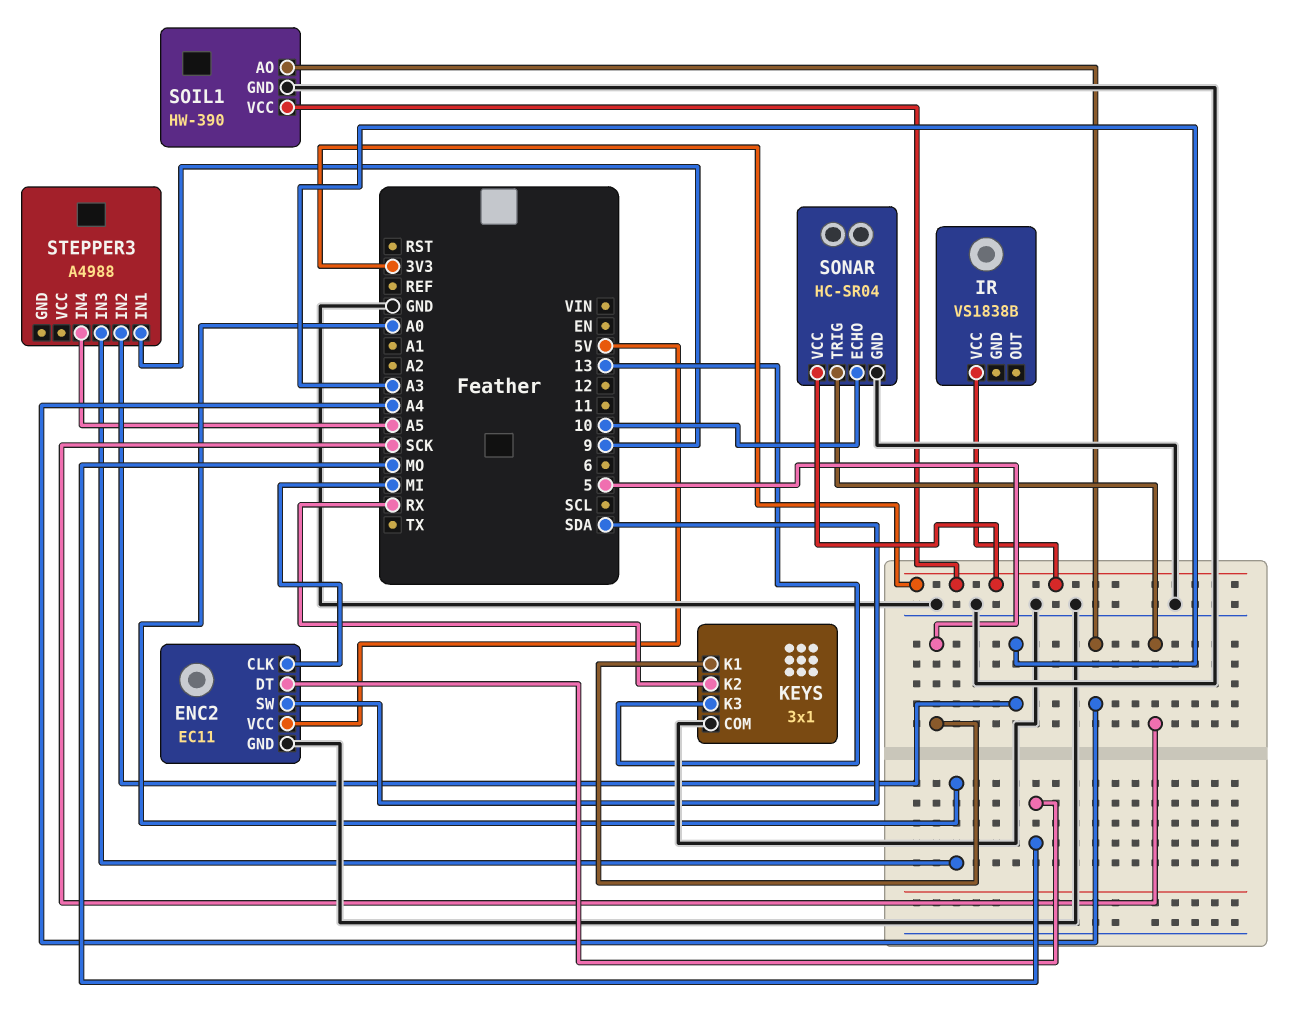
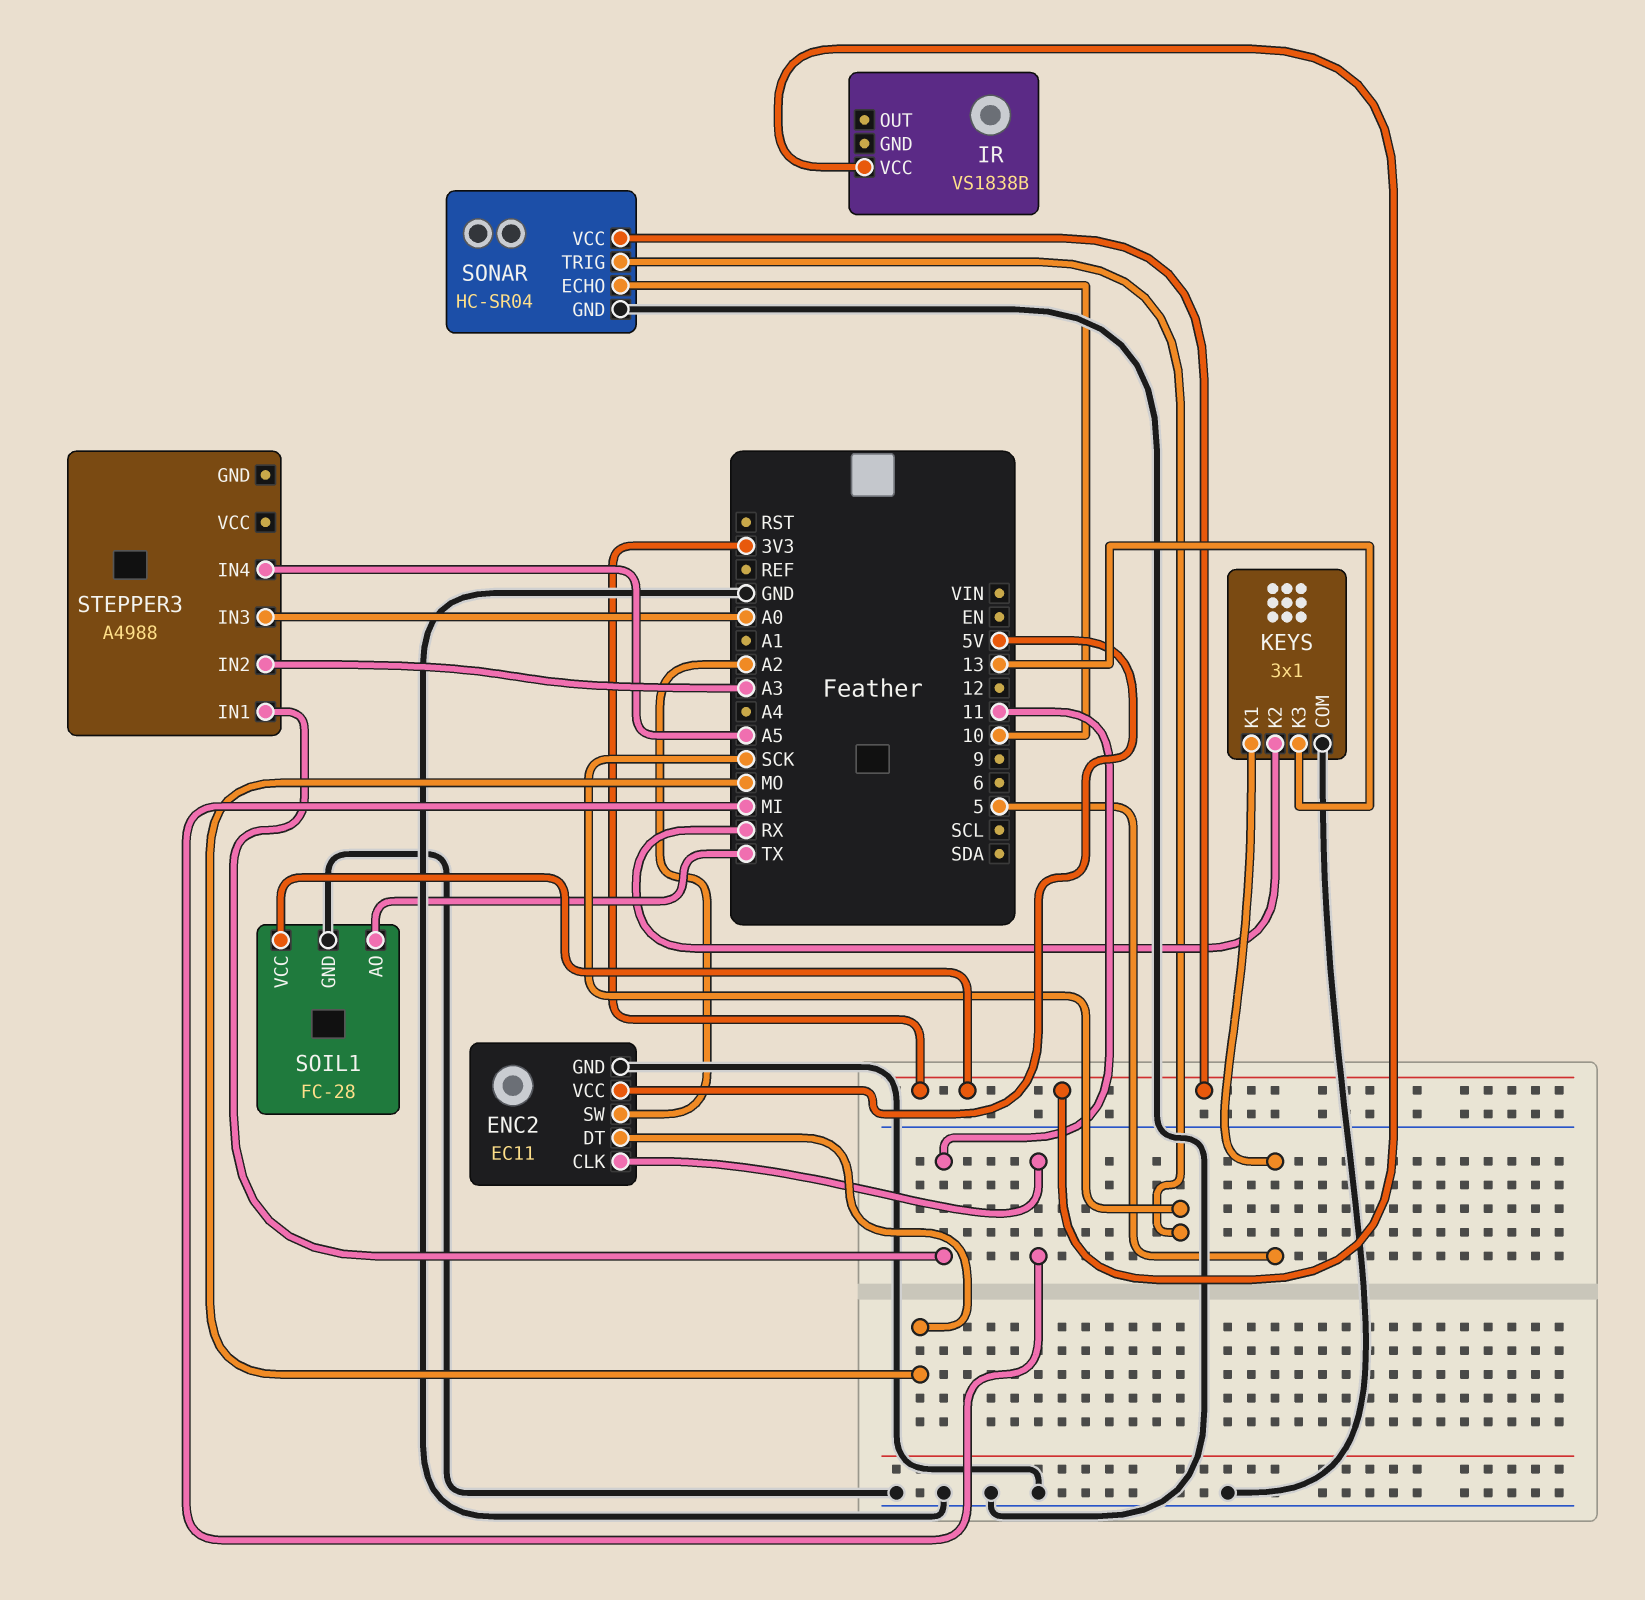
ENC2 pin SW: SDA -> A2
SOIL1: HW-390 -> FC-28
SOIL1 pin AO: A4 -> TX
STEPPER3 pin IN1: 9 -> 11

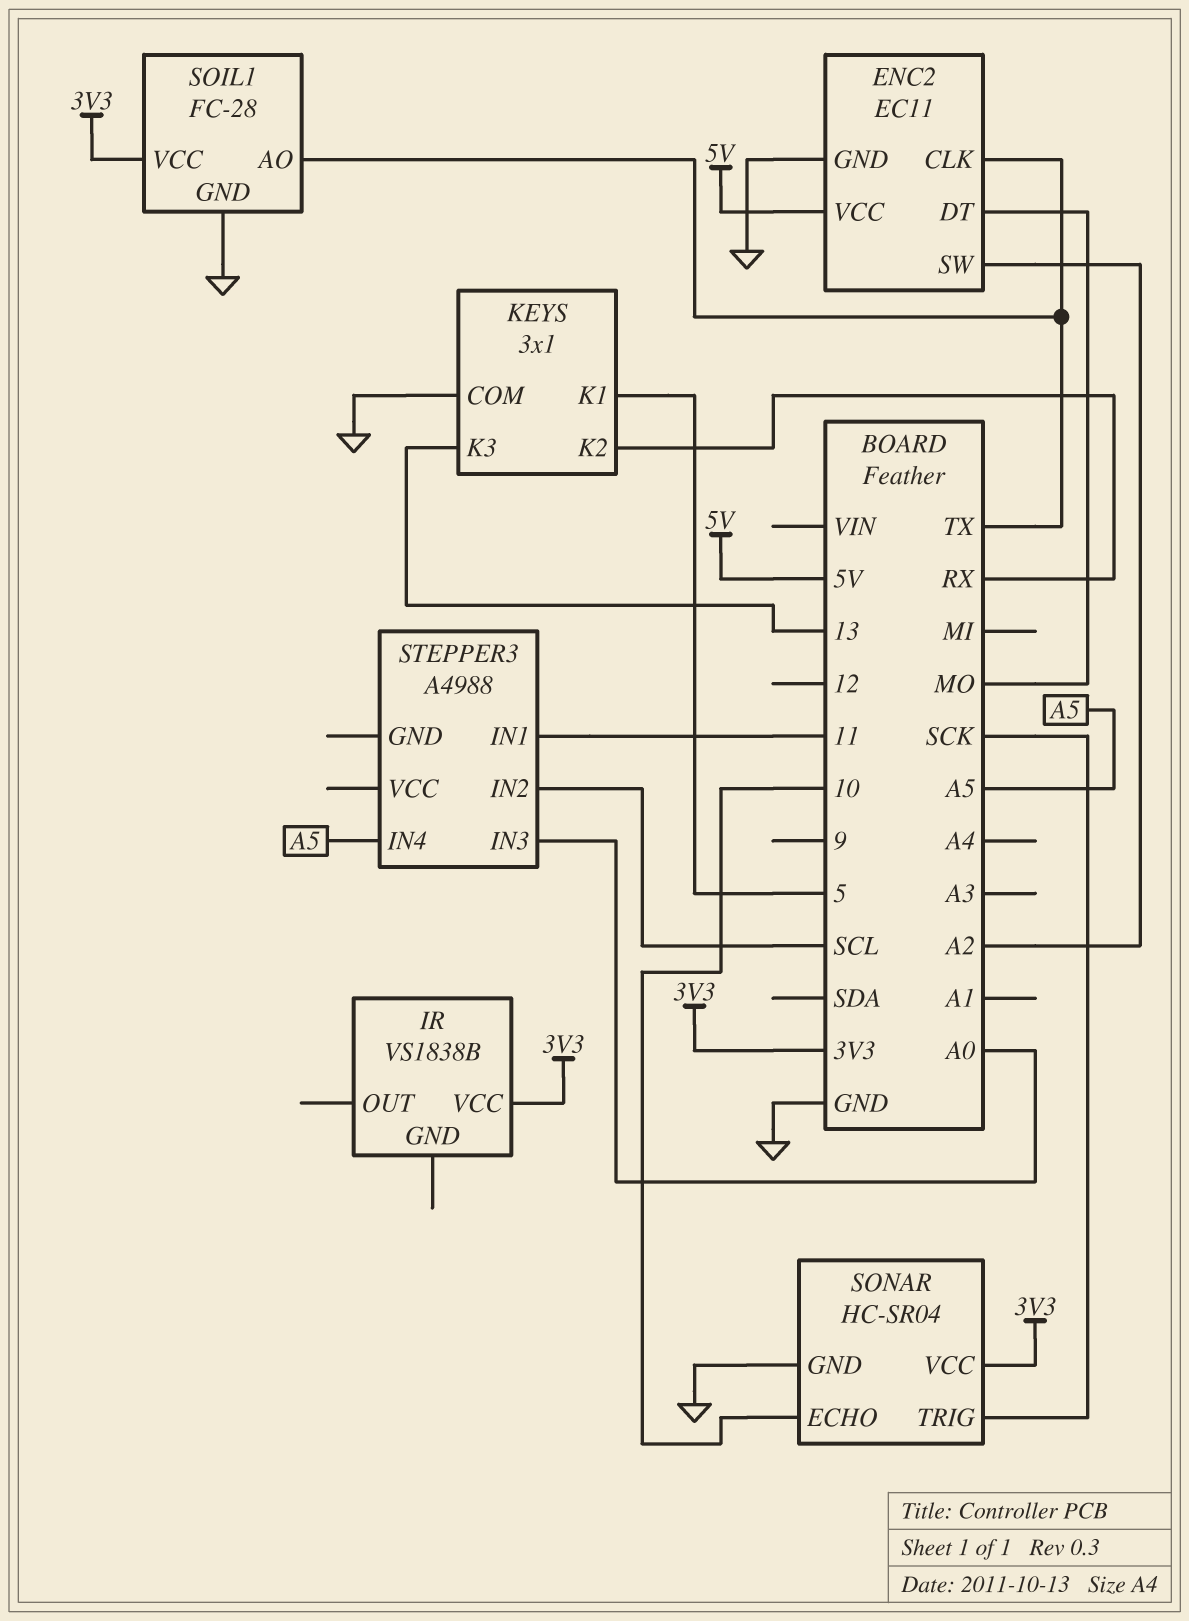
ENC2 pin CLK: MI -> TX
STEPPER3 pin IN2: A3 -> SCL

